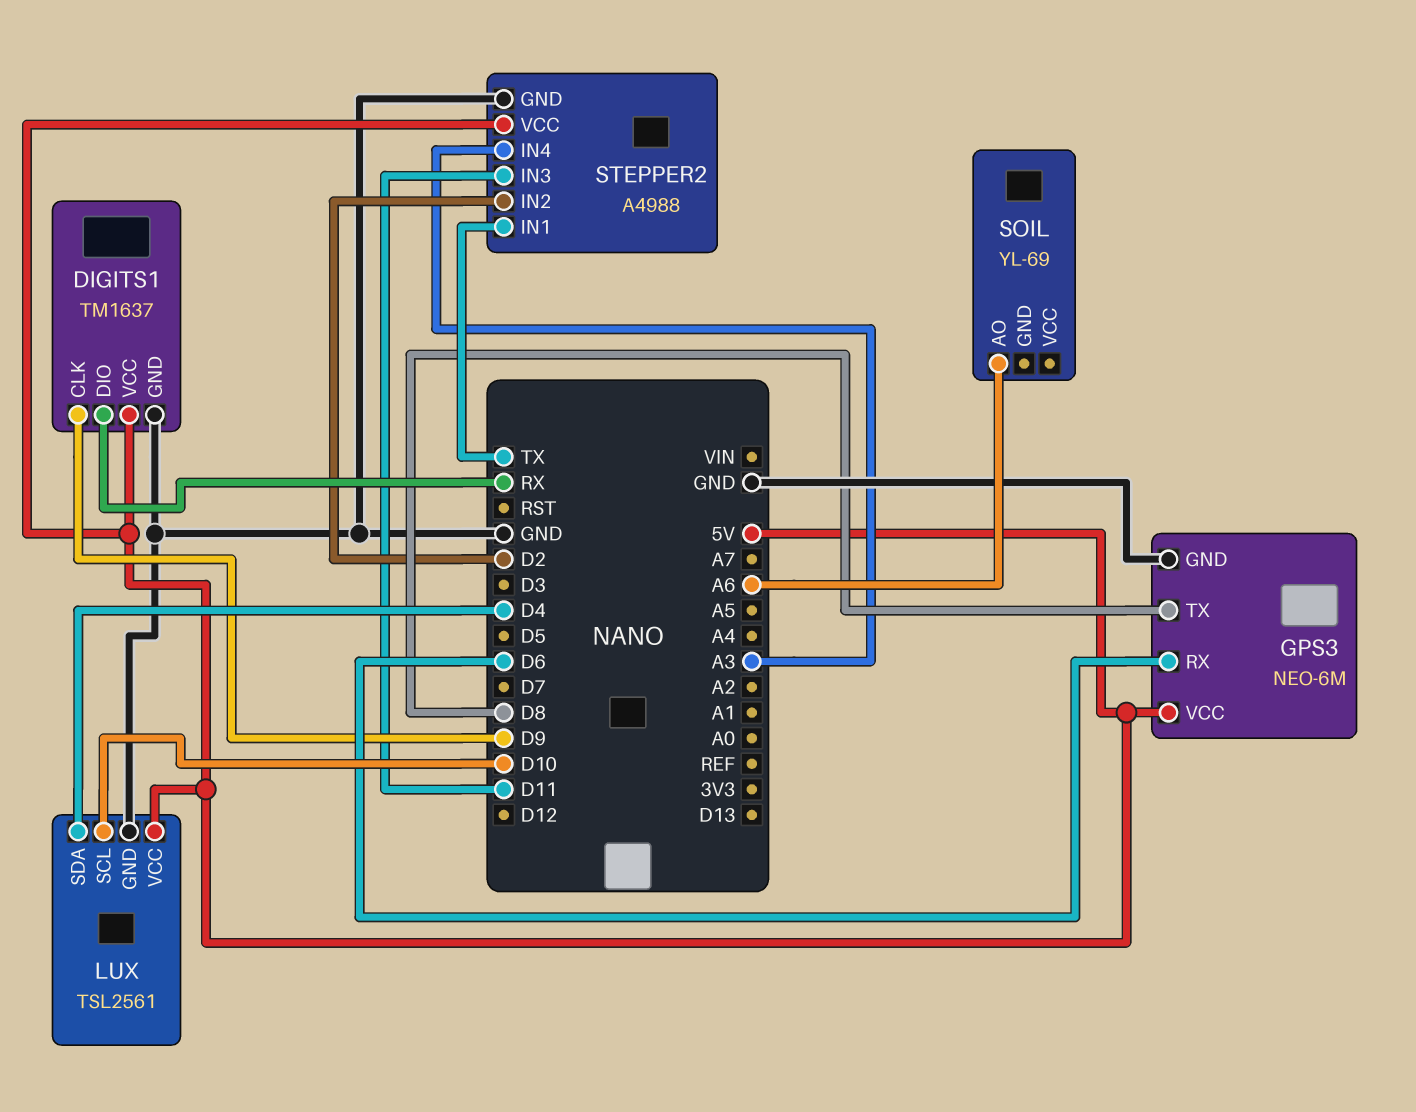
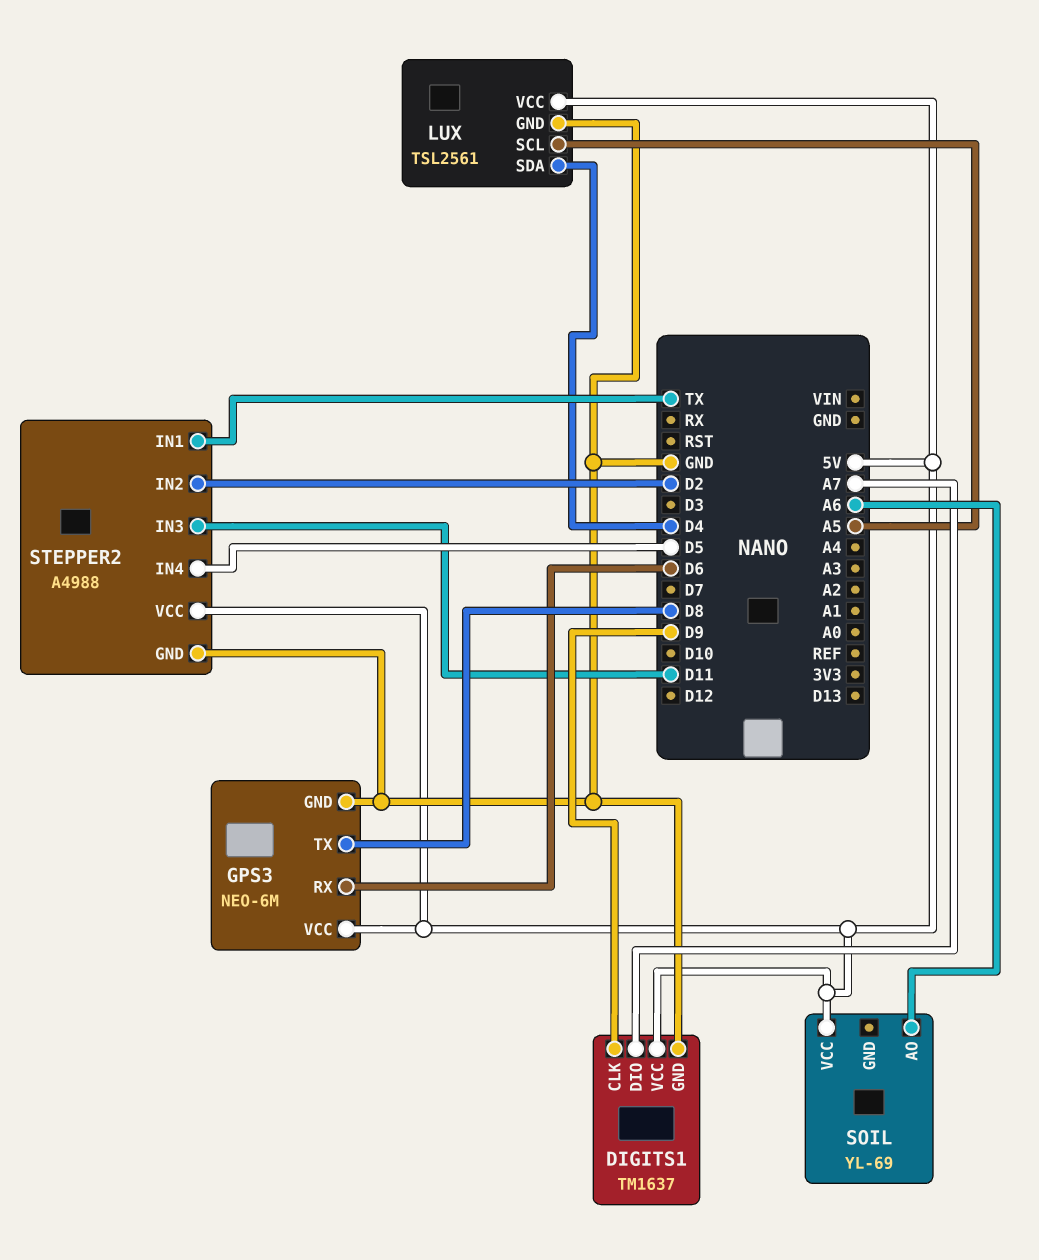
DIGITS1 pin DIO: RX -> A7
LUX pin SCL: D10 -> A5
SOIL pin VCC: none -> 5V
STEPPER2 pin IN4: A3 -> D5

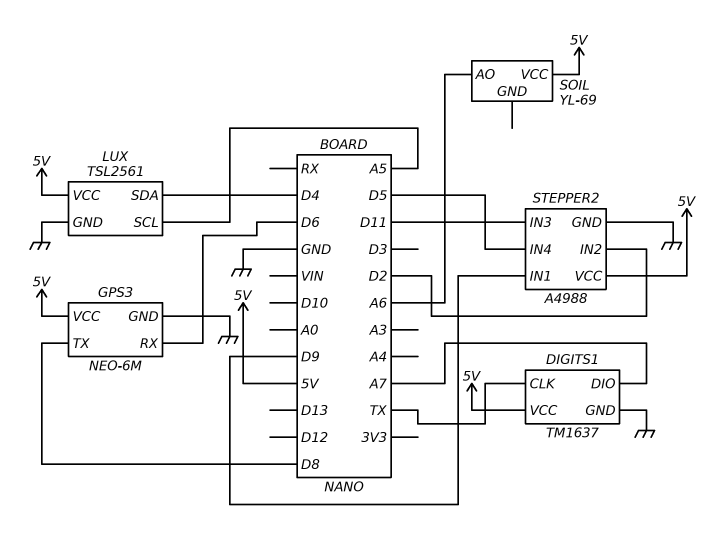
DIGITS1 pin CLK: D9 -> TX
STEPPER2 pin IN1: TX -> D9

